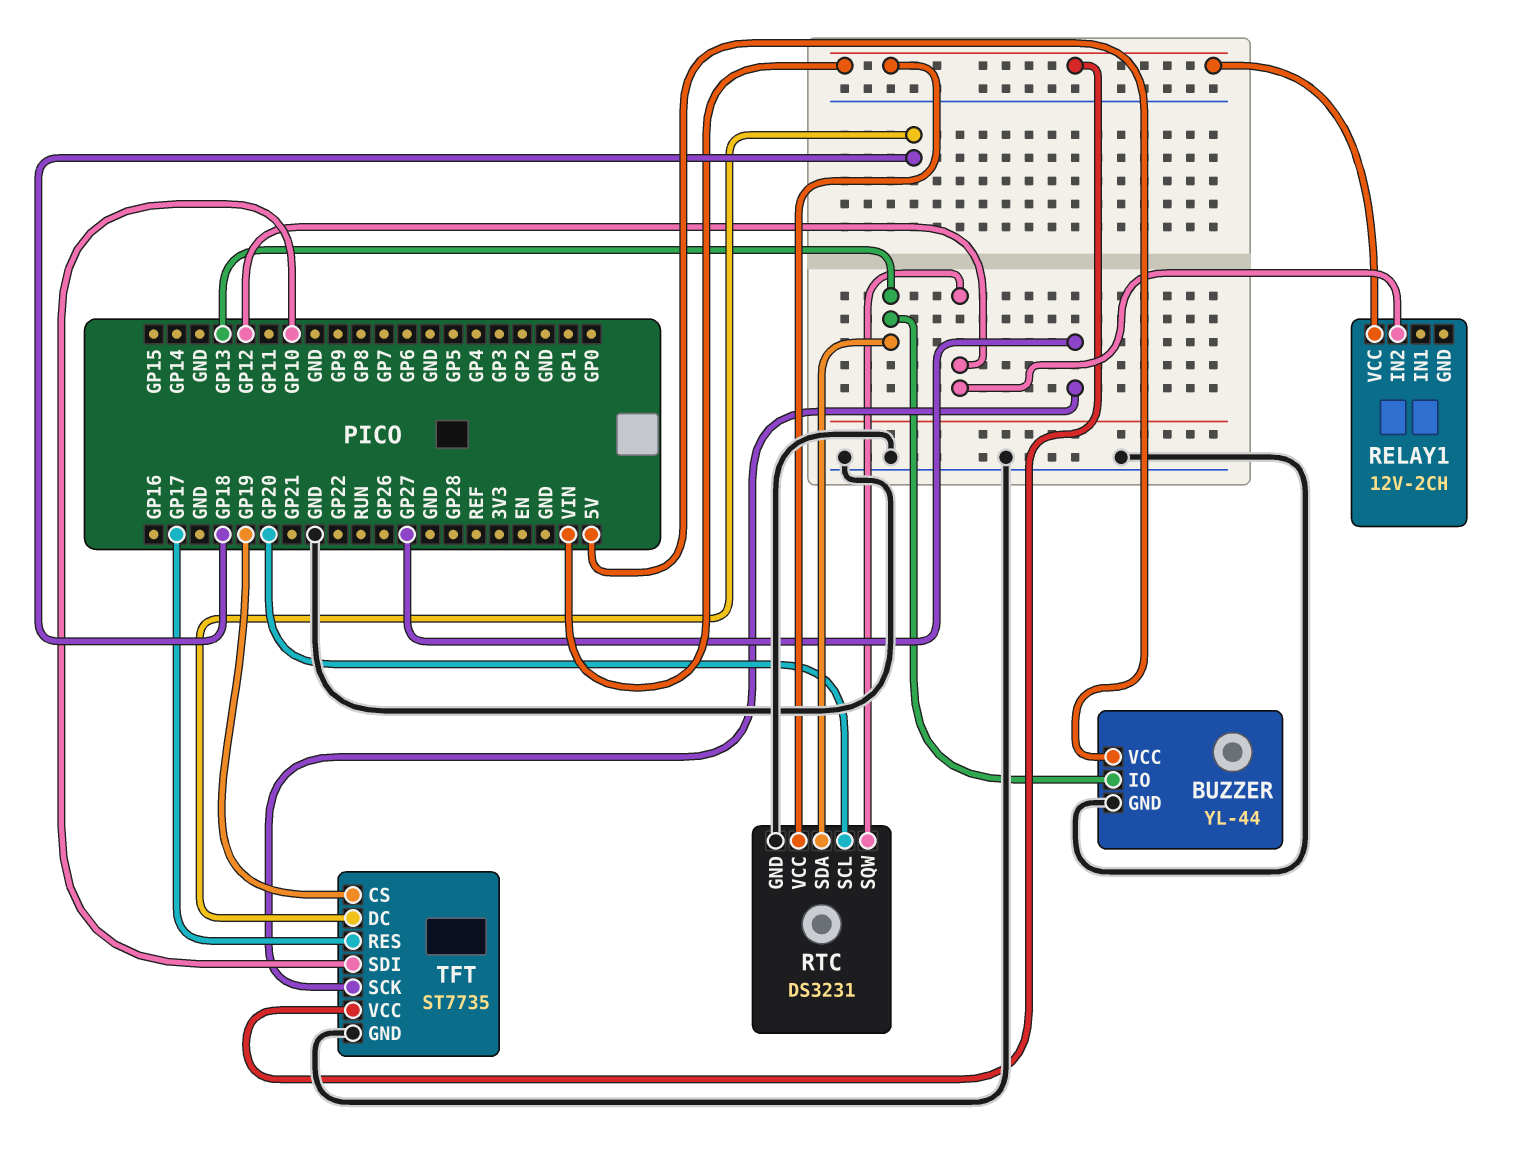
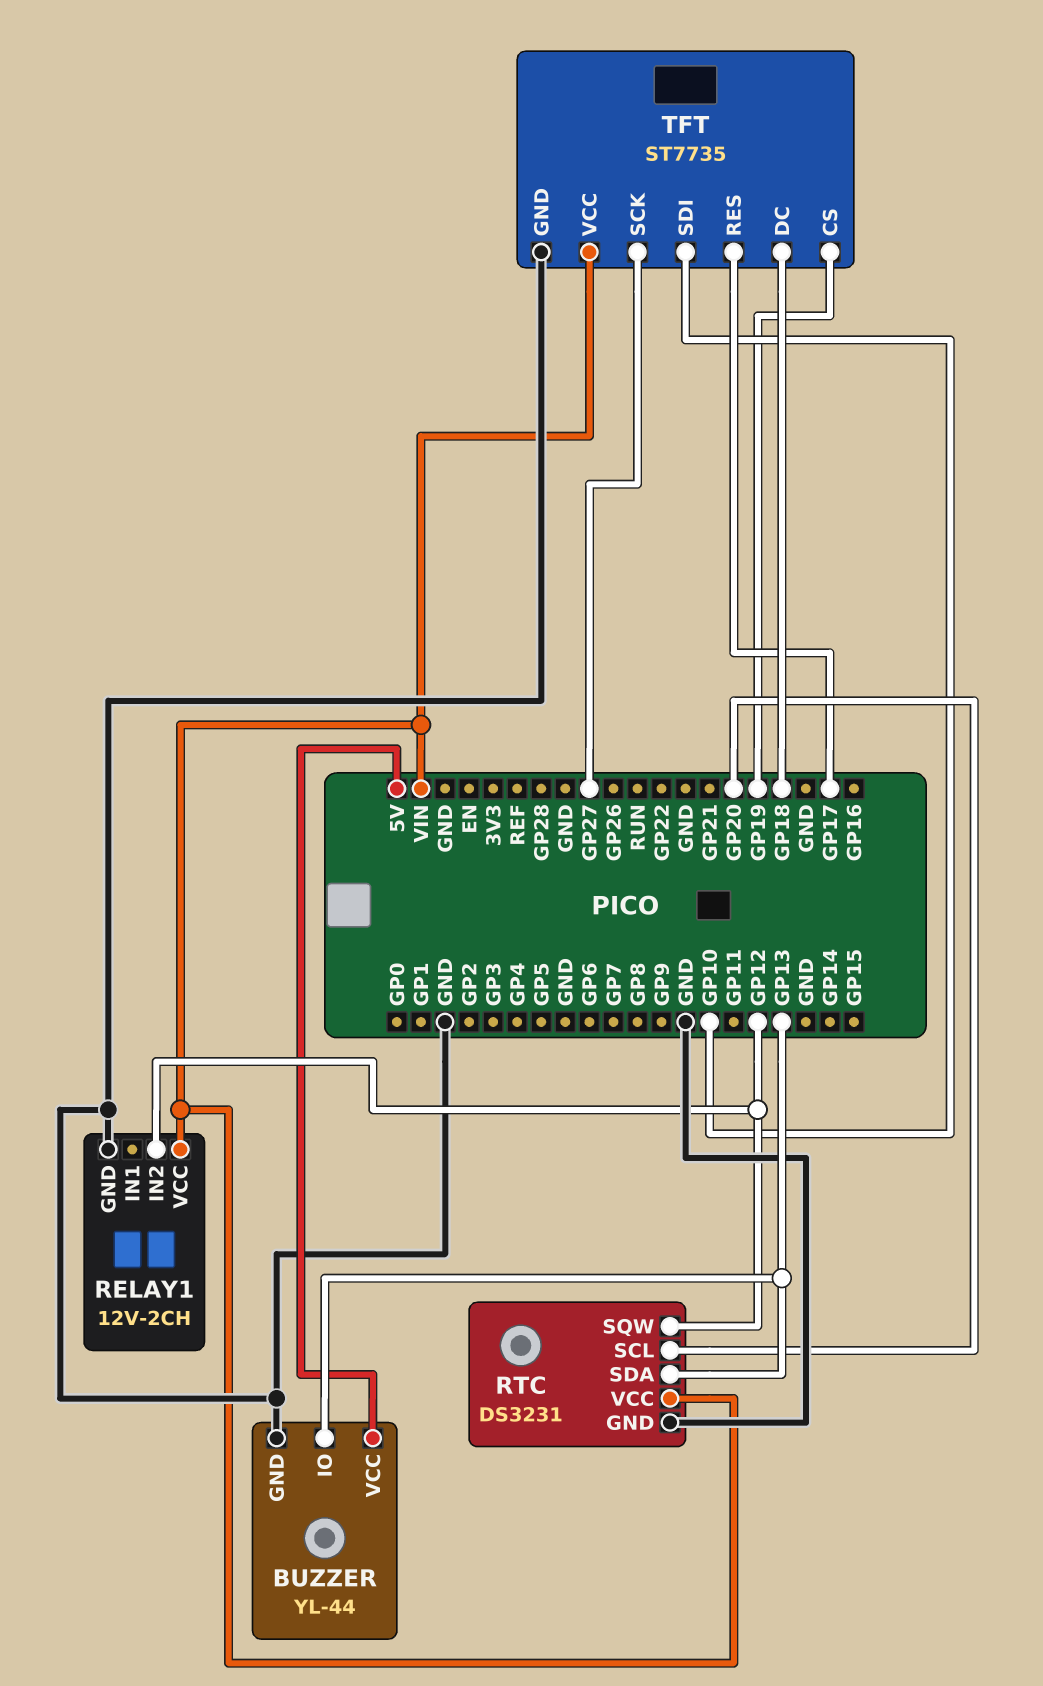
RELAY1 pin GND: none -> GND

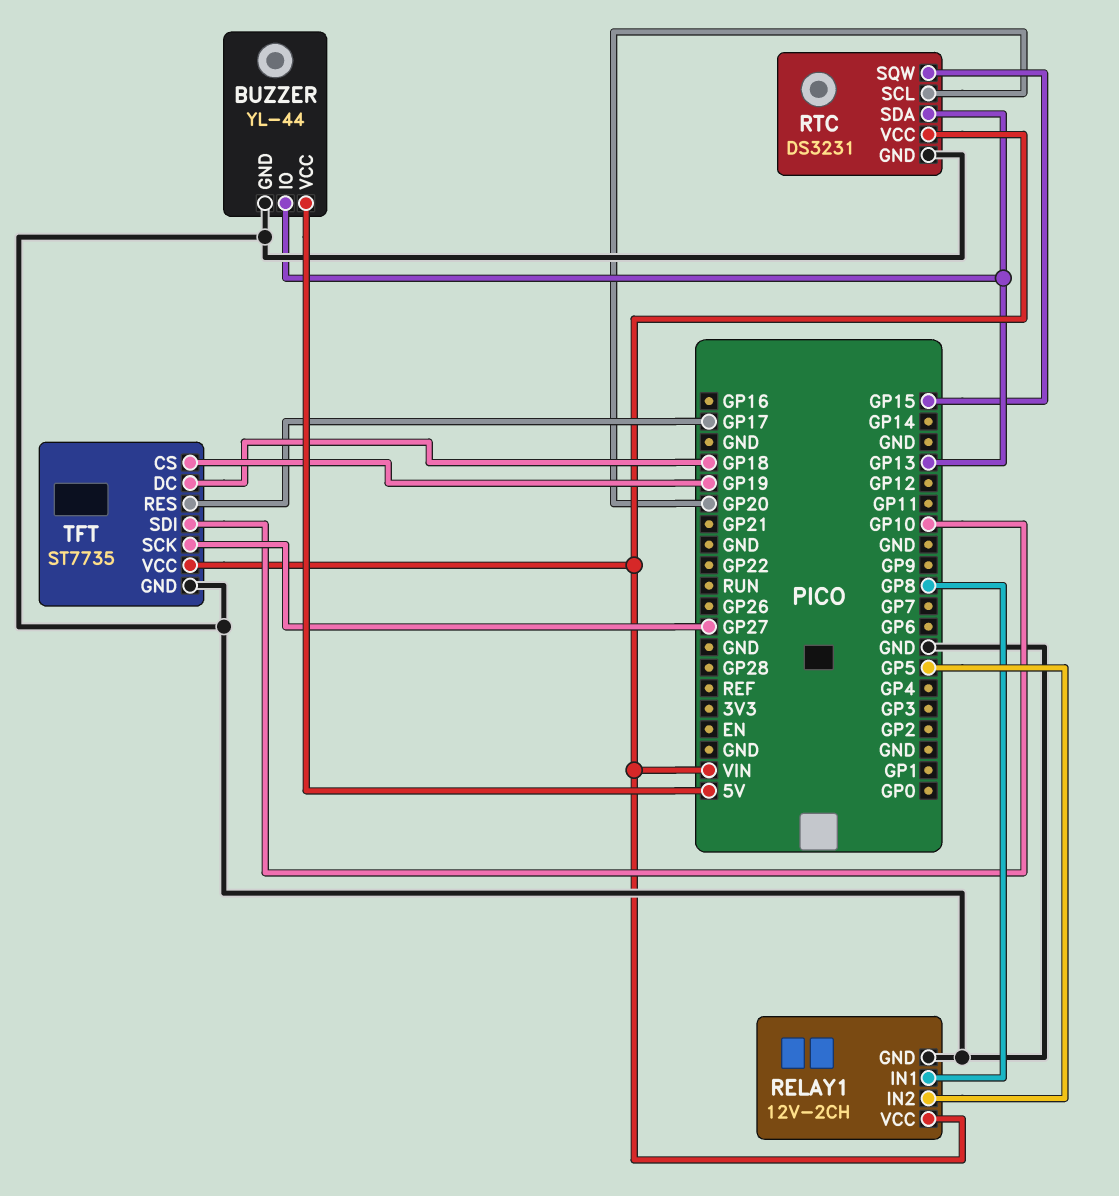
RELAY1 pin IN1: none -> GP8
RELAY1 pin IN2: GP12 -> GP5
RTC pin SQW: GP12 -> GP15

